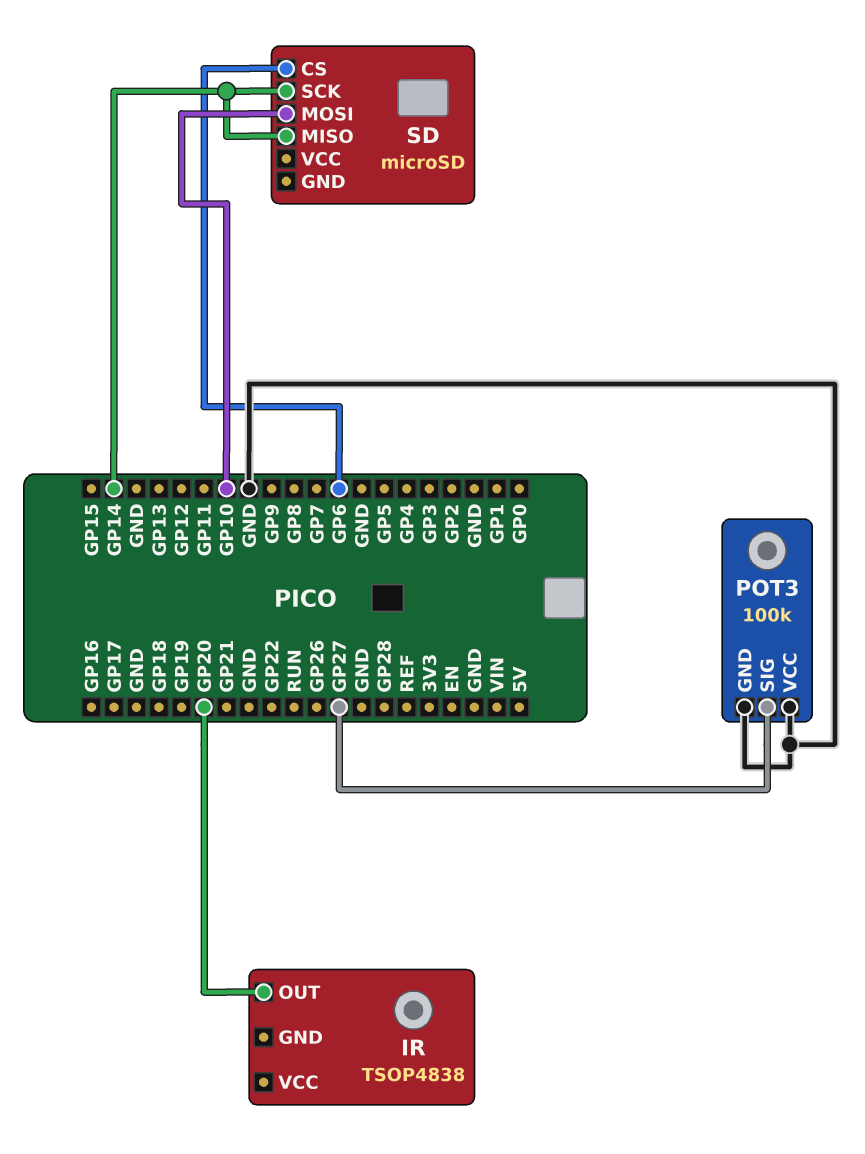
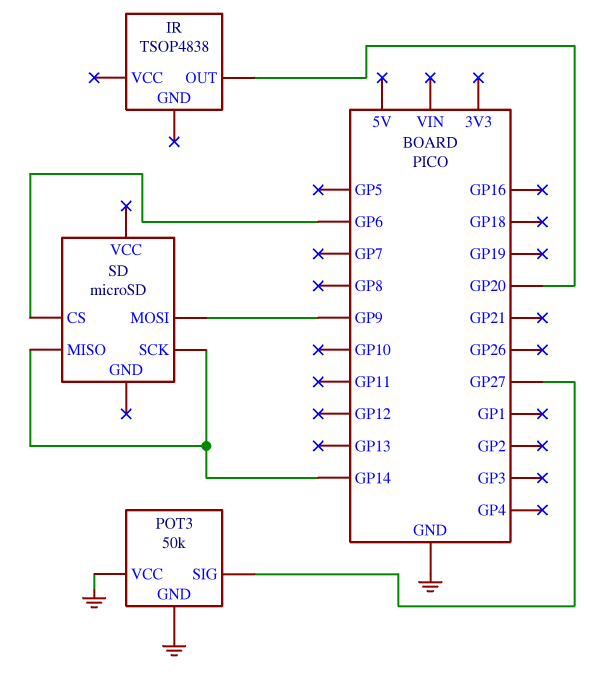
POT3: 100k -> 50k
SD pin MOSI: GP10 -> GP9

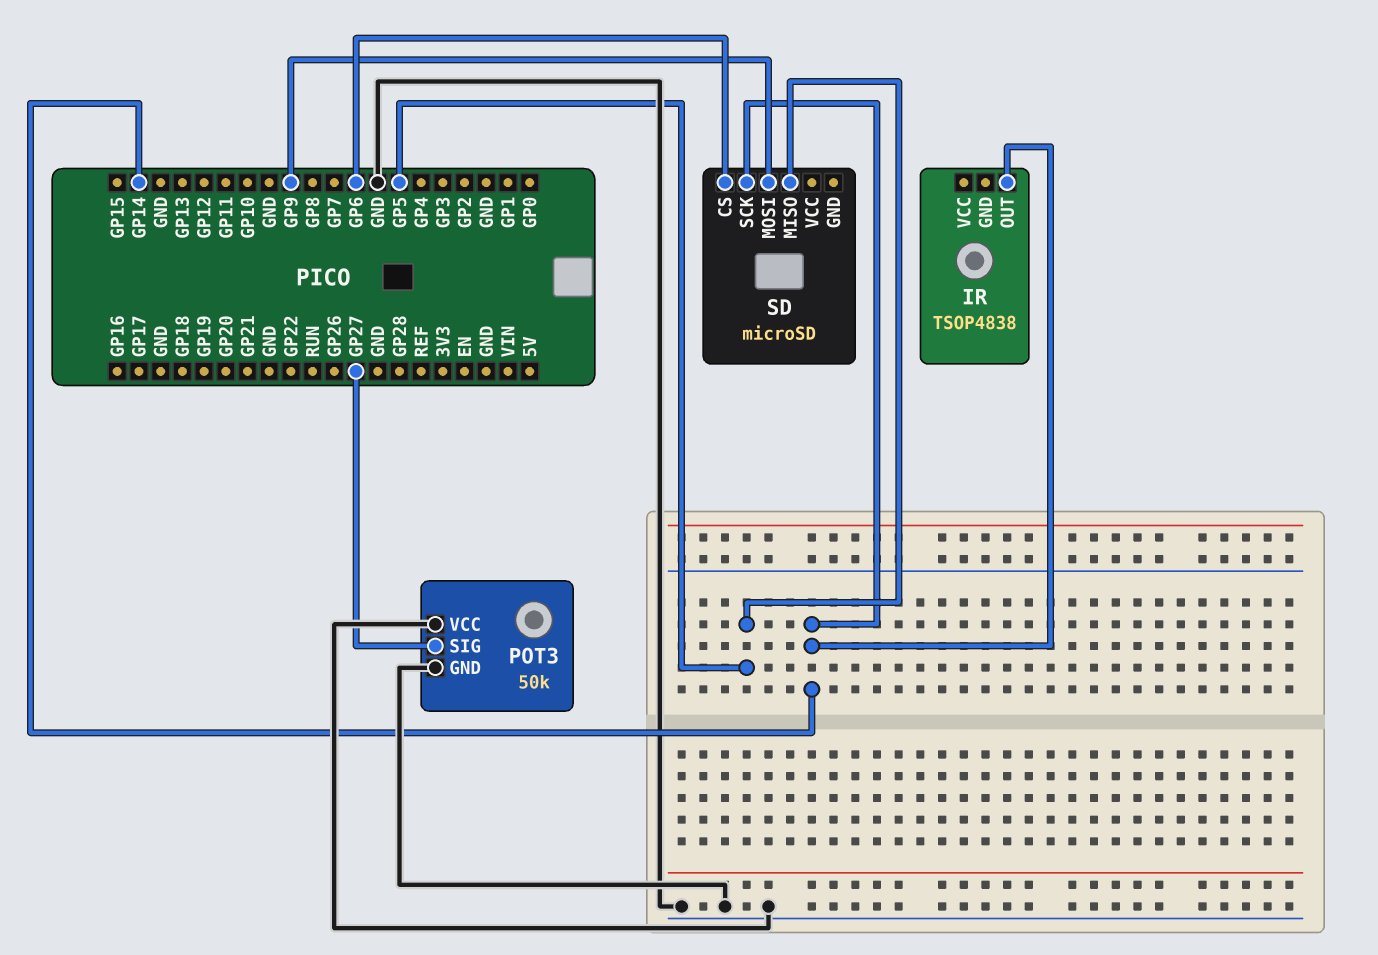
IR pin OUT: GP20 -> GP14
SD pin MISO: GP14 -> GP5

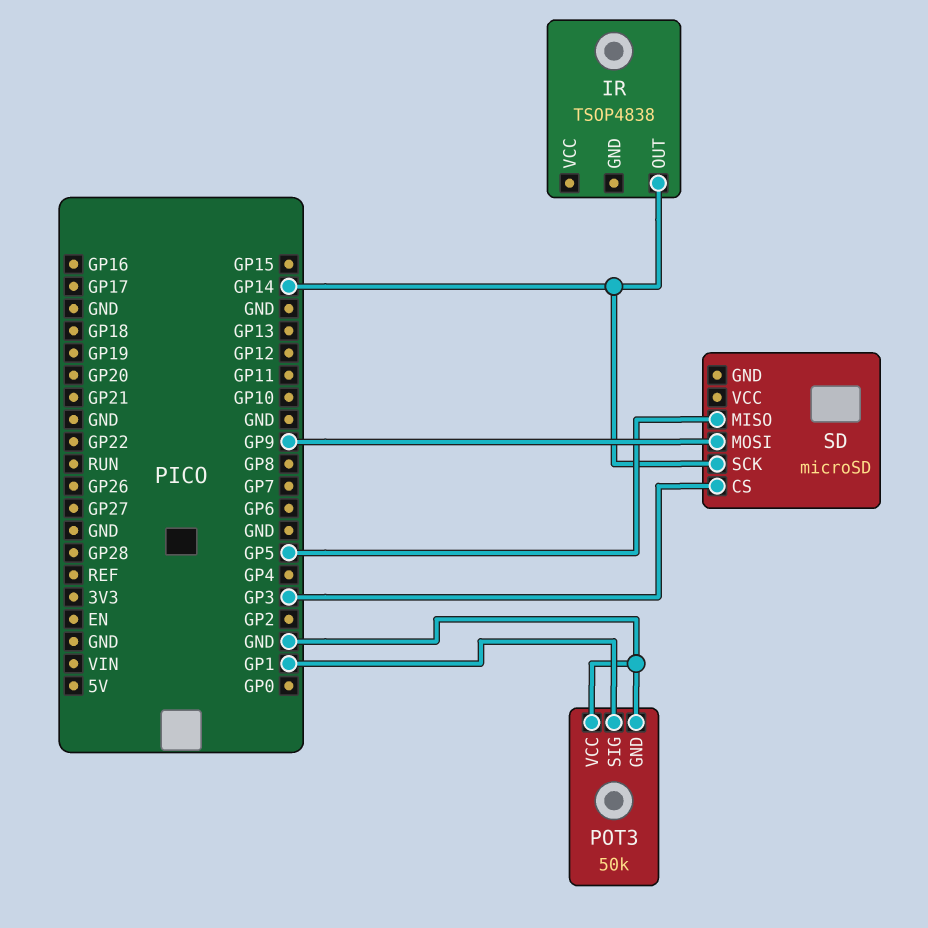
POT3 pin SIG: GP27 -> GP1
SD pin CS: GP6 -> GP3

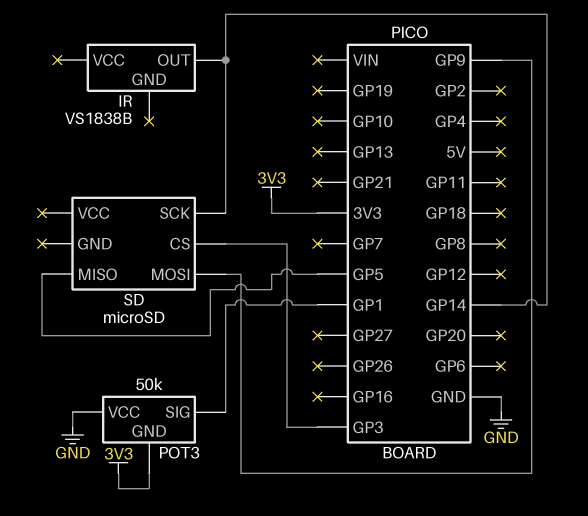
IR: TSOP4838 -> VS1838B
POT3 pin GND: GND -> 3V3

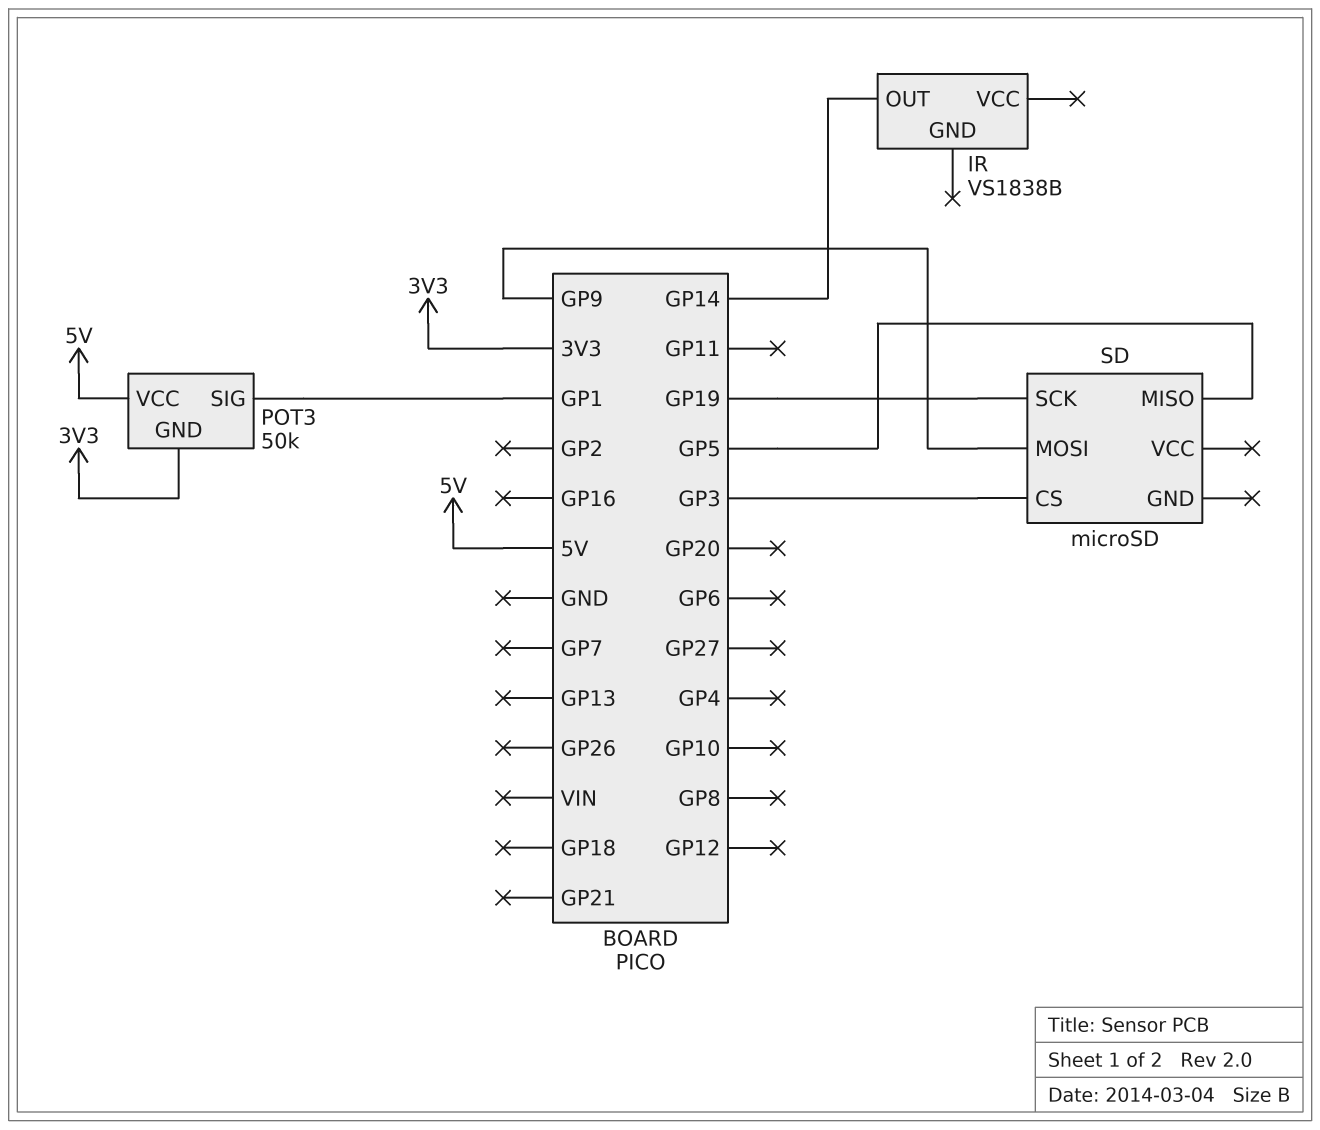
POT3 pin VCC: GND -> 5V
SD pin SCK: GP14 -> GP19

